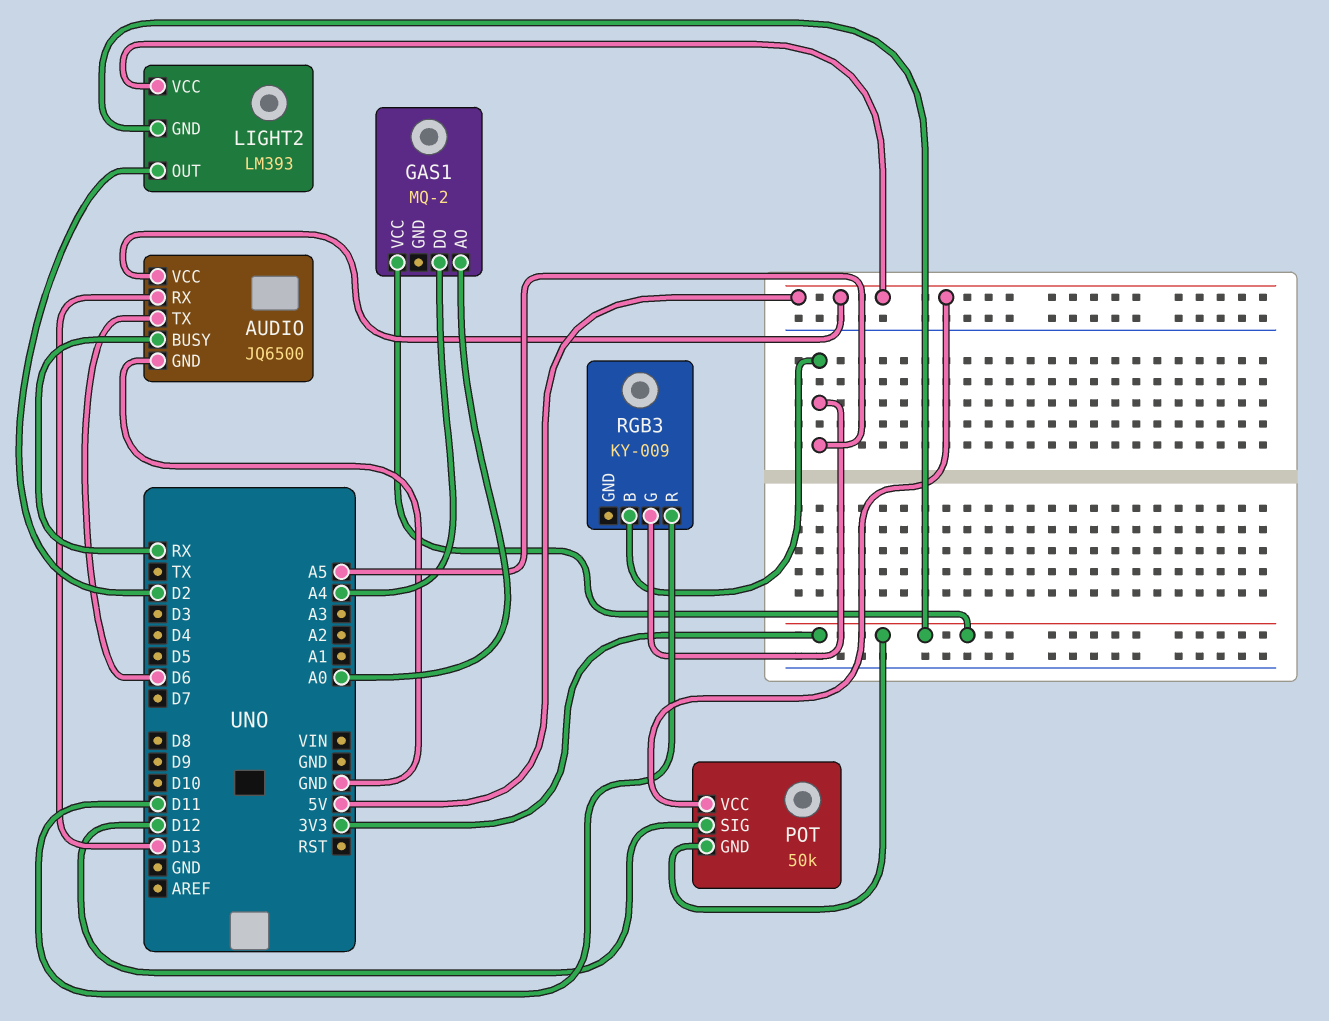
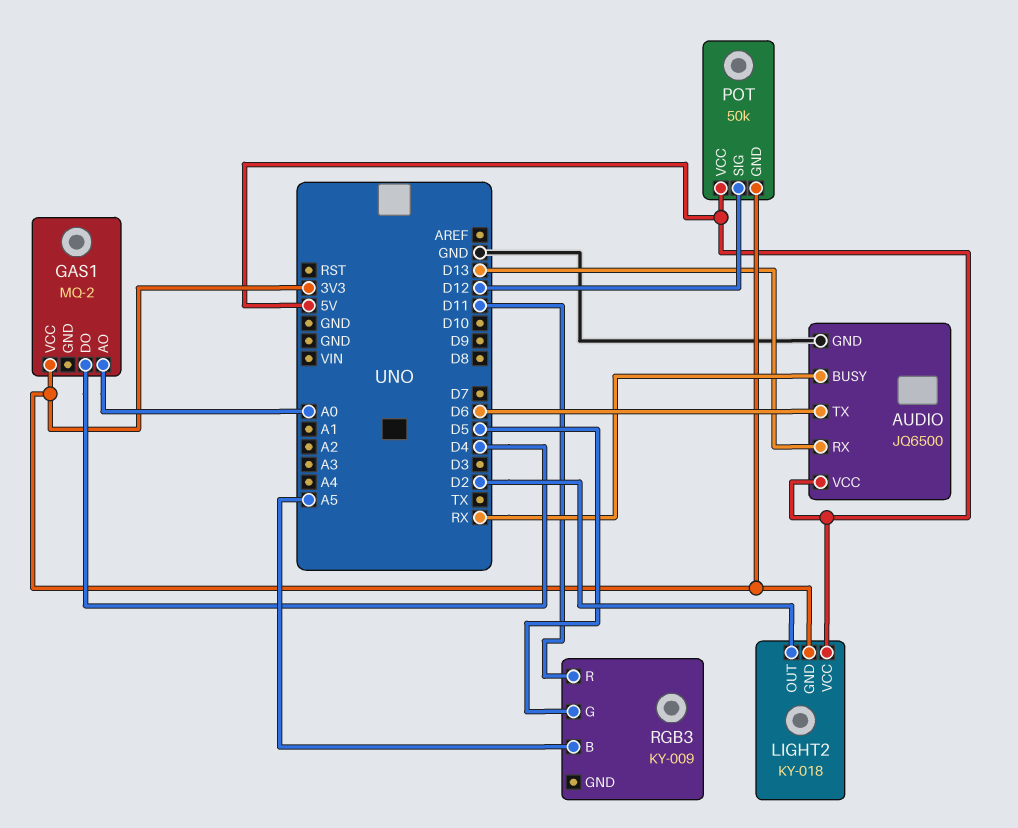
GAS1 pin DO: A4 -> D4
LIGHT2: LM393 -> KY-018
RGB3 pin G: A5 -> D5

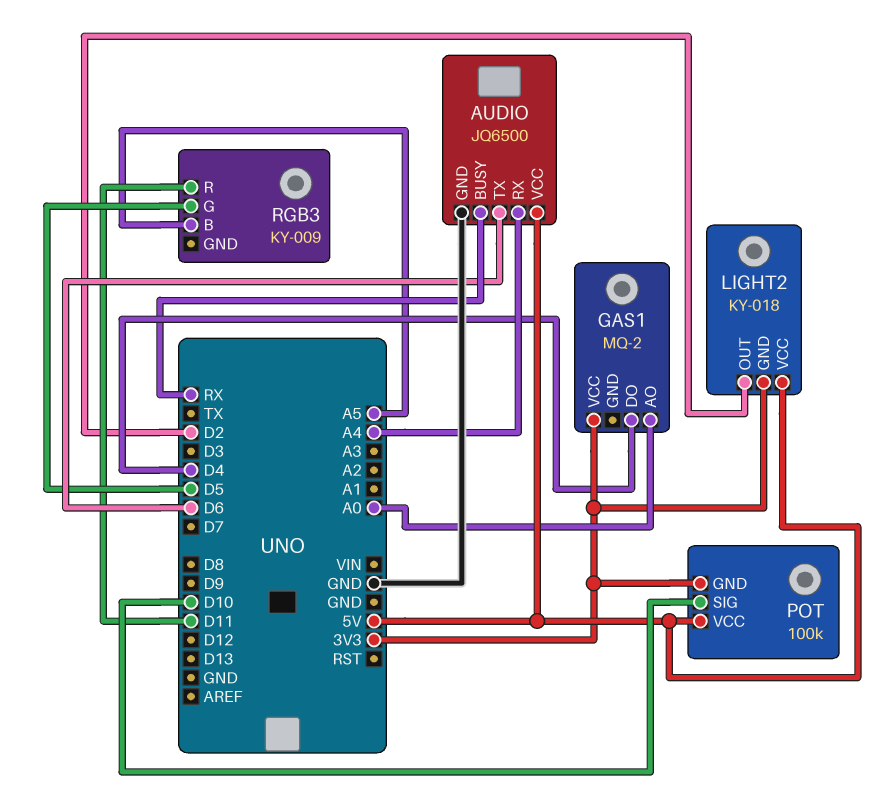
AUDIO pin RX: D13 -> A4
POT: 50k -> 100k
POT pin SIG: D12 -> D10

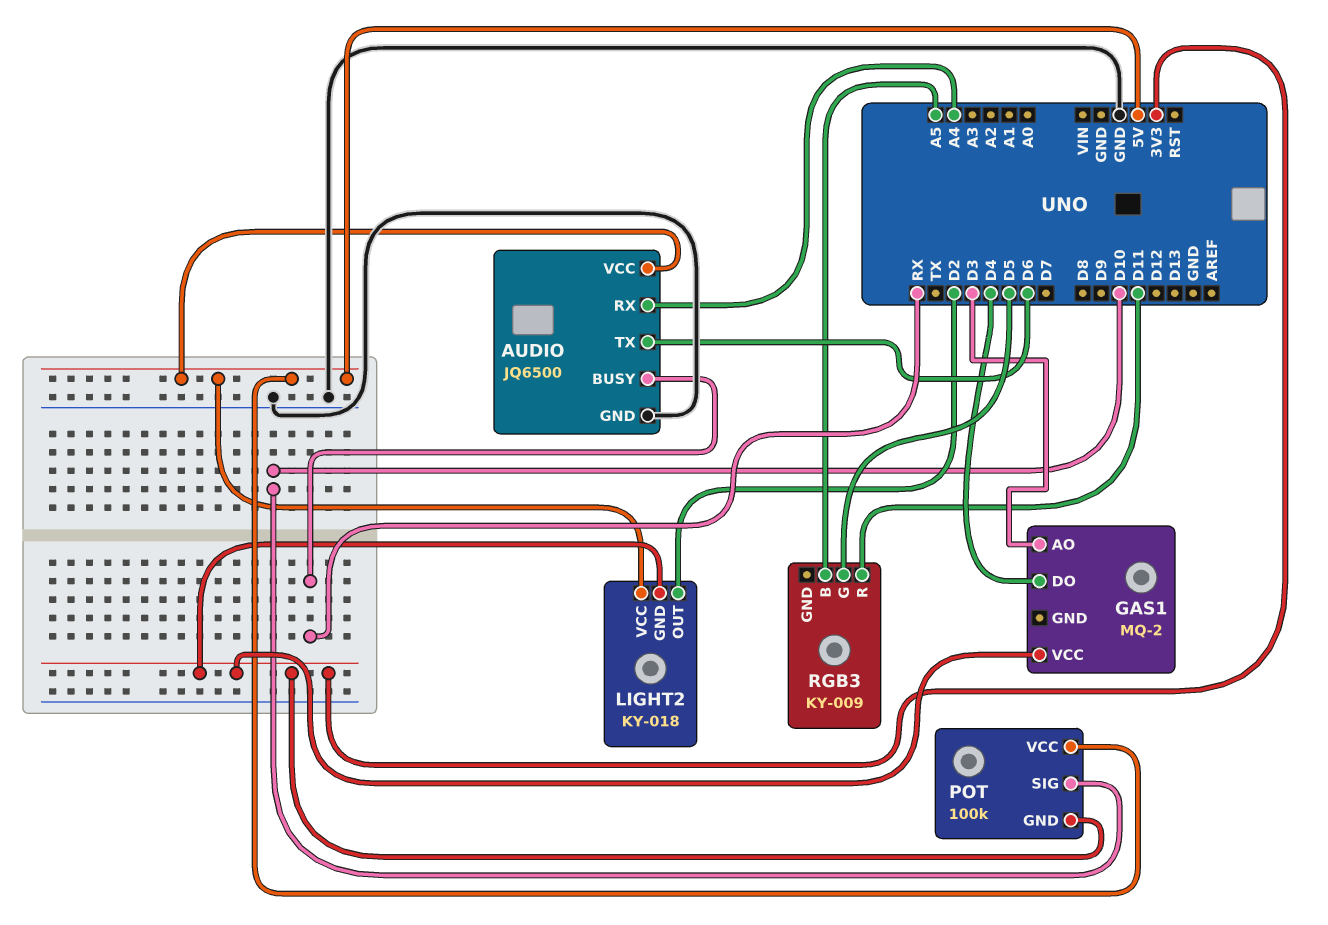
GAS1 pin AO: A0 -> D3

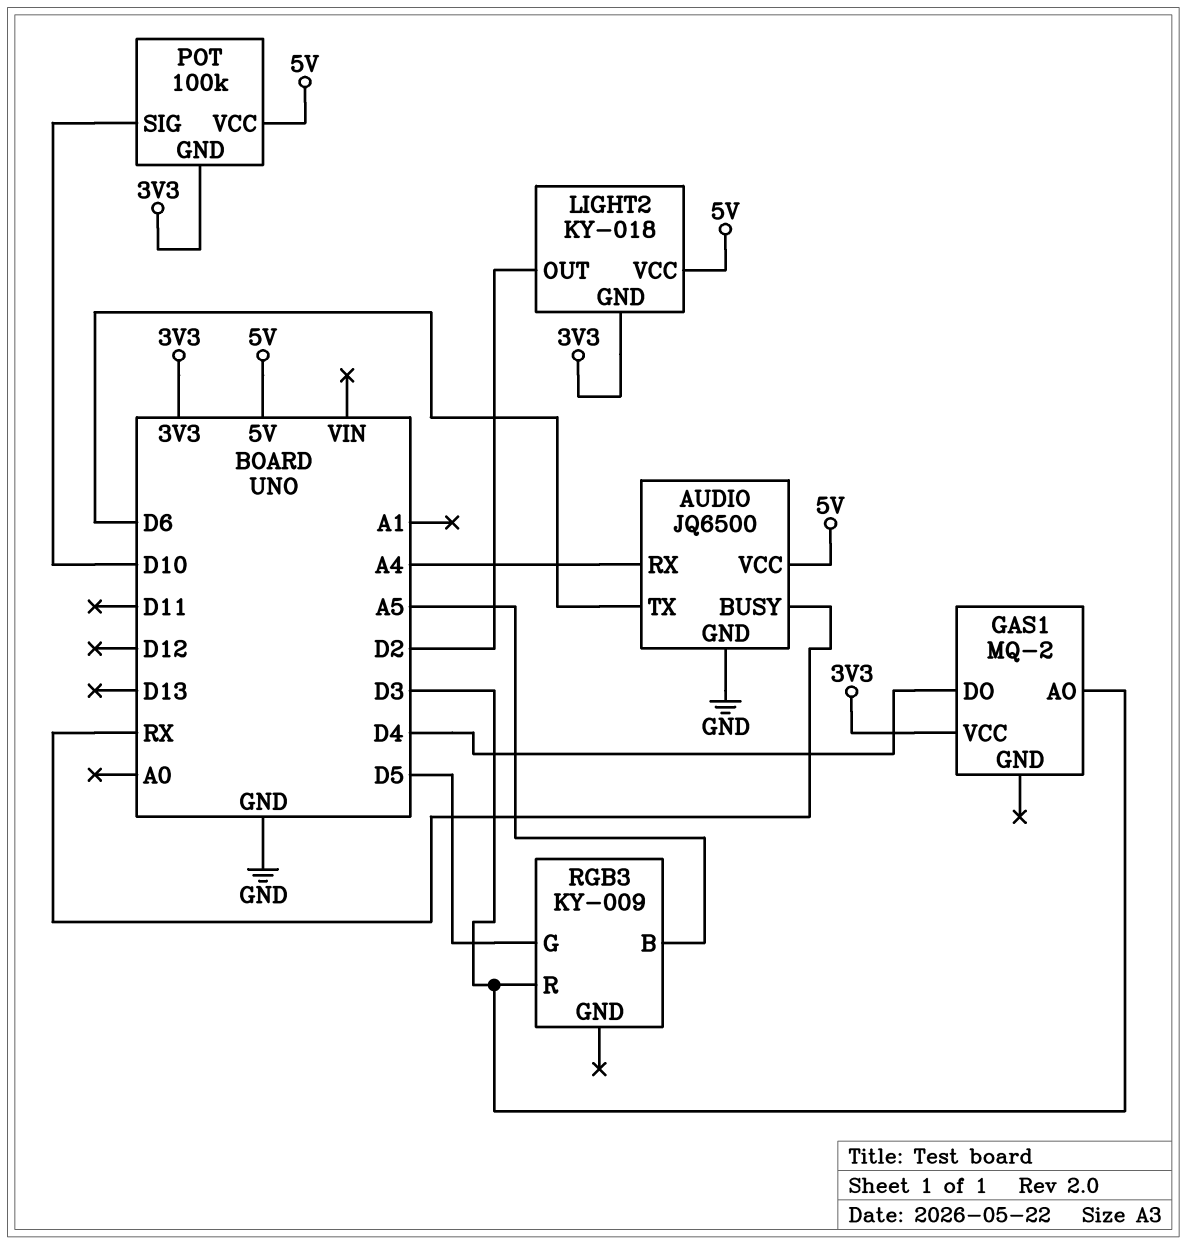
RGB3 pin R: D11 -> D3

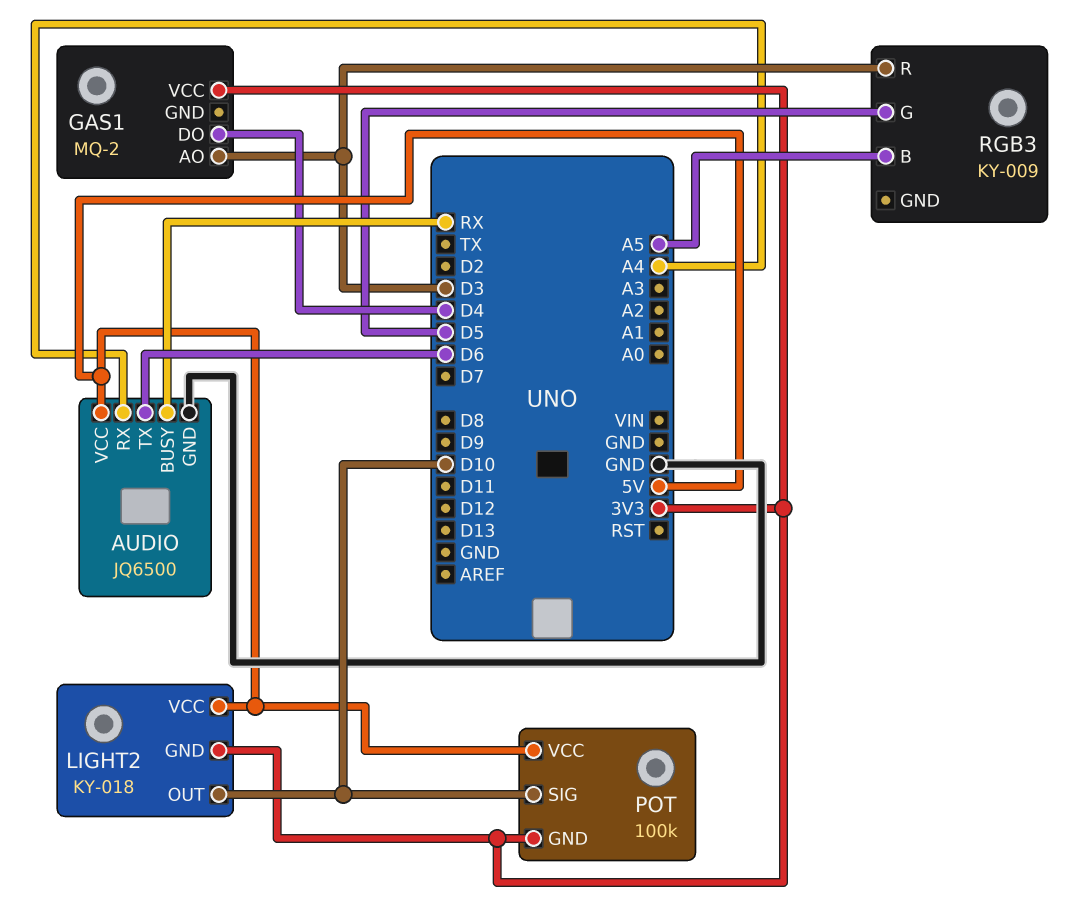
LIGHT2 pin OUT: D2 -> D10

